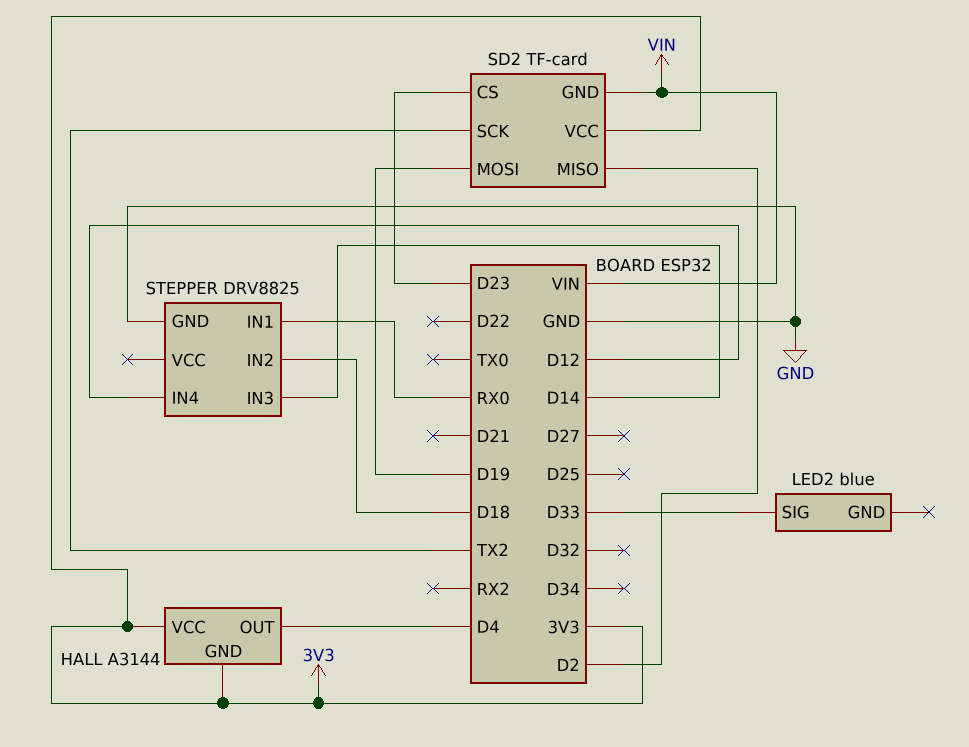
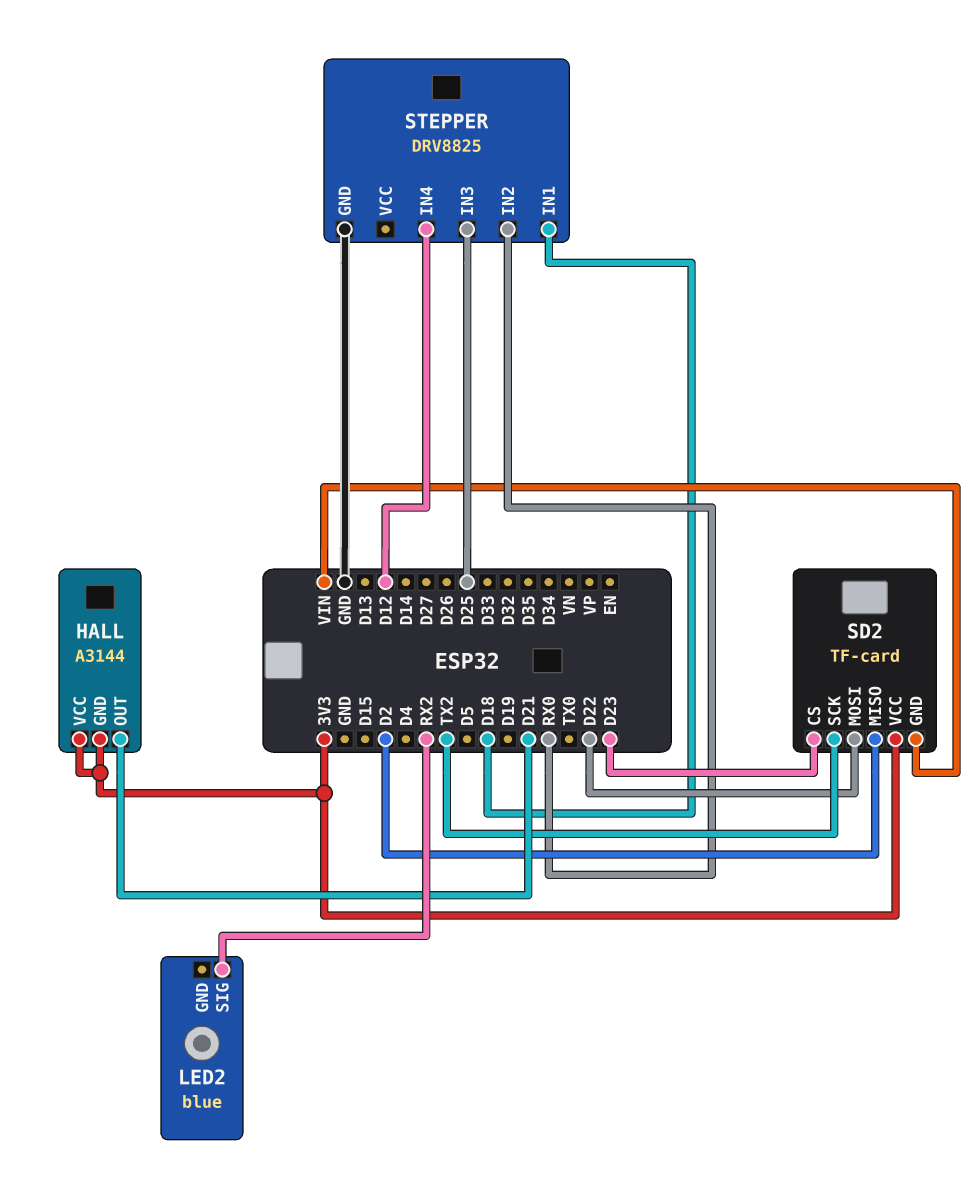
HALL pin OUT: D4 -> D21
LED2 pin SIG: D33 -> RX2
SD2 pin MOSI: D19 -> D22
STEPPER pin IN1: RX0 -> D18
STEPPER pin IN2: D18 -> RX0
STEPPER pin IN3: D14 -> D25

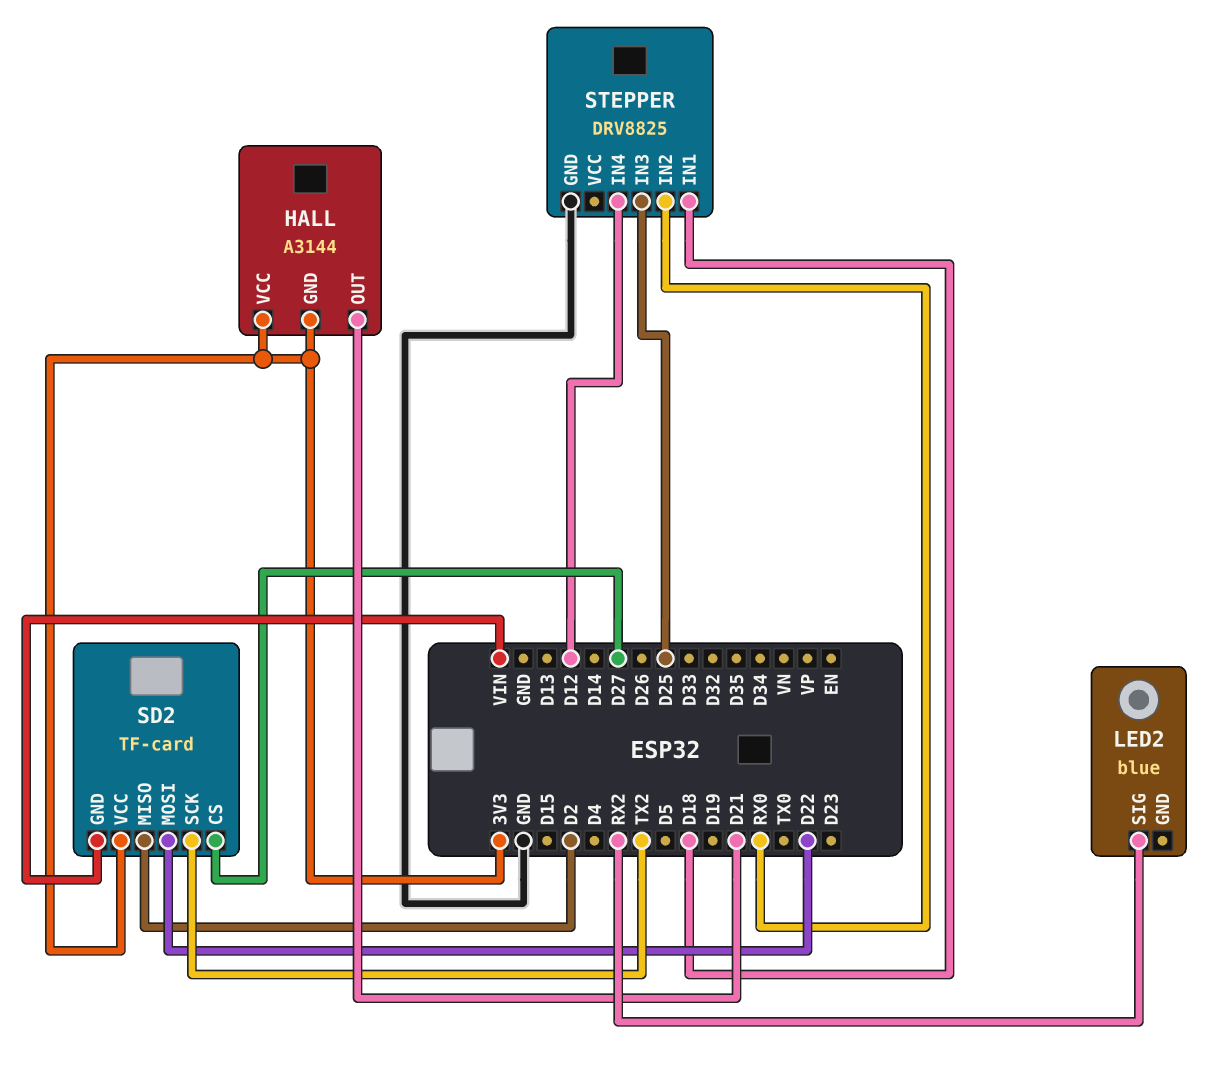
SD2 pin CS: D23 -> D27

